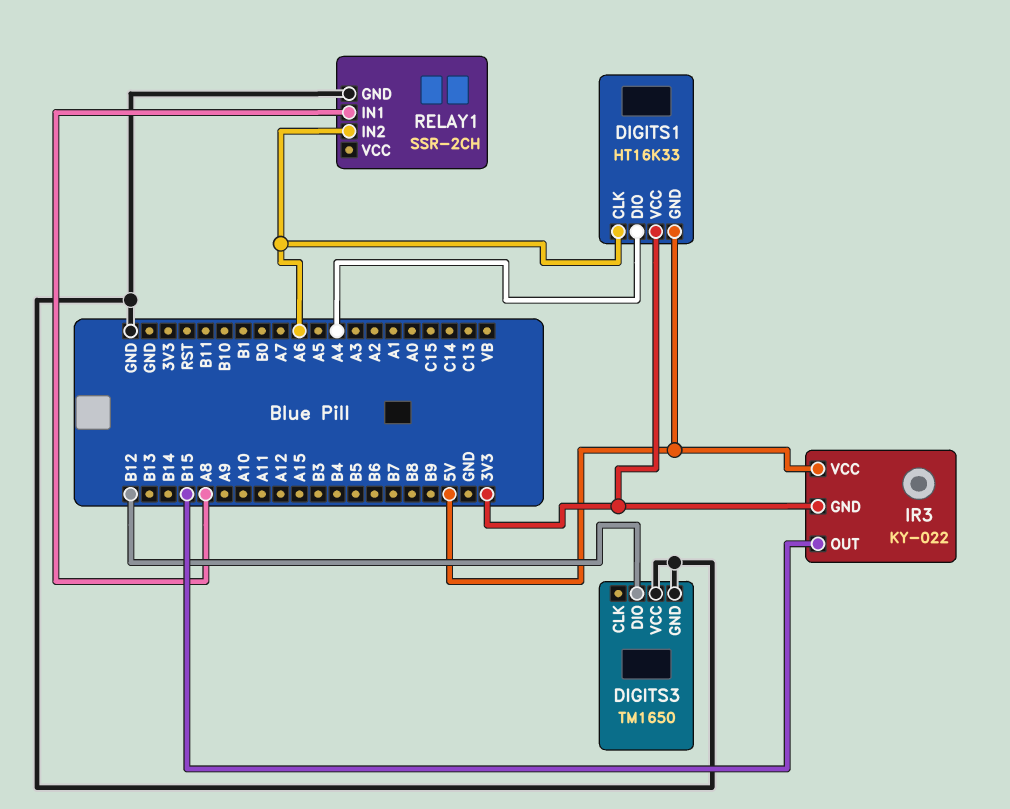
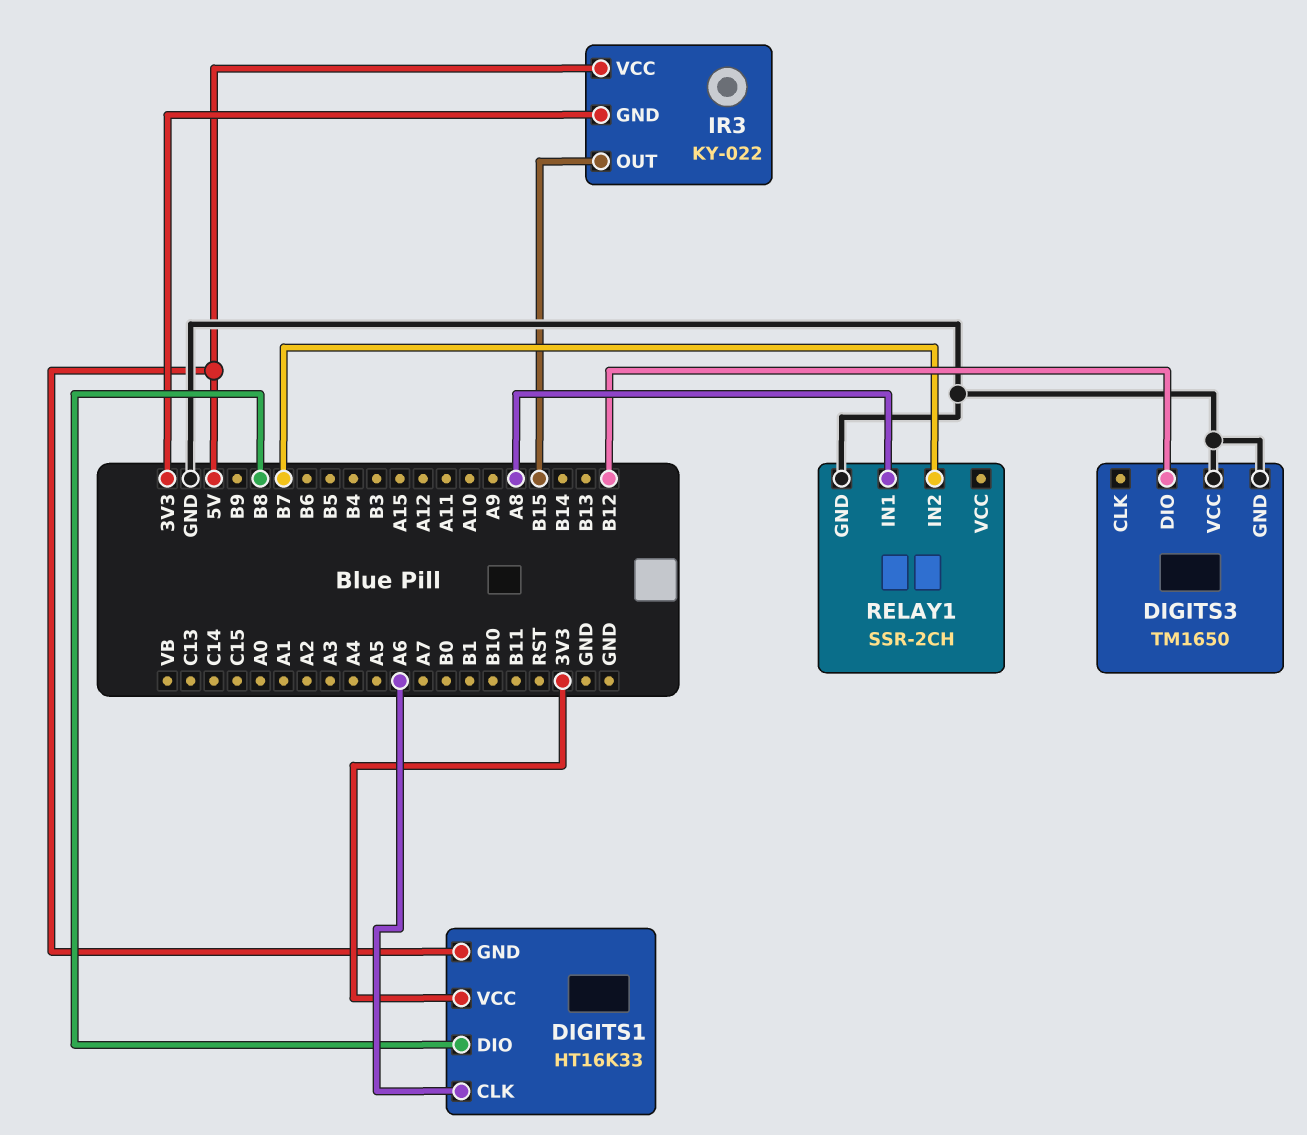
DIGITS1 pin DIO: A4 -> B8
RELAY1 pin IN2: A6 -> B7

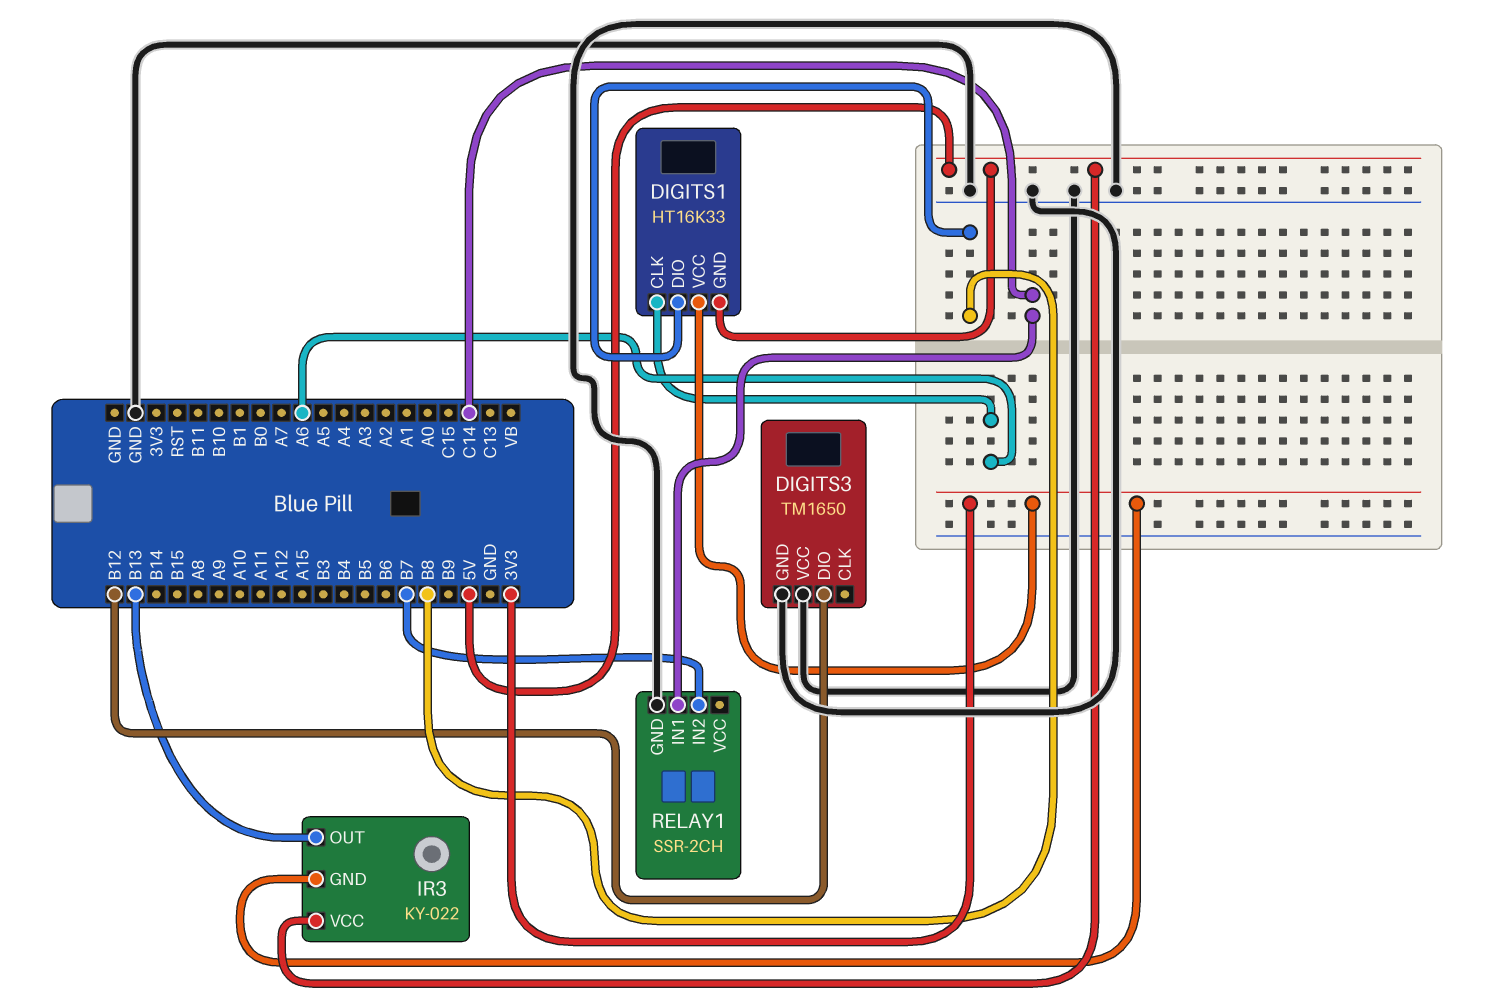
IR3 pin OUT: B15 -> B13
RELAY1 pin IN1: A8 -> C14

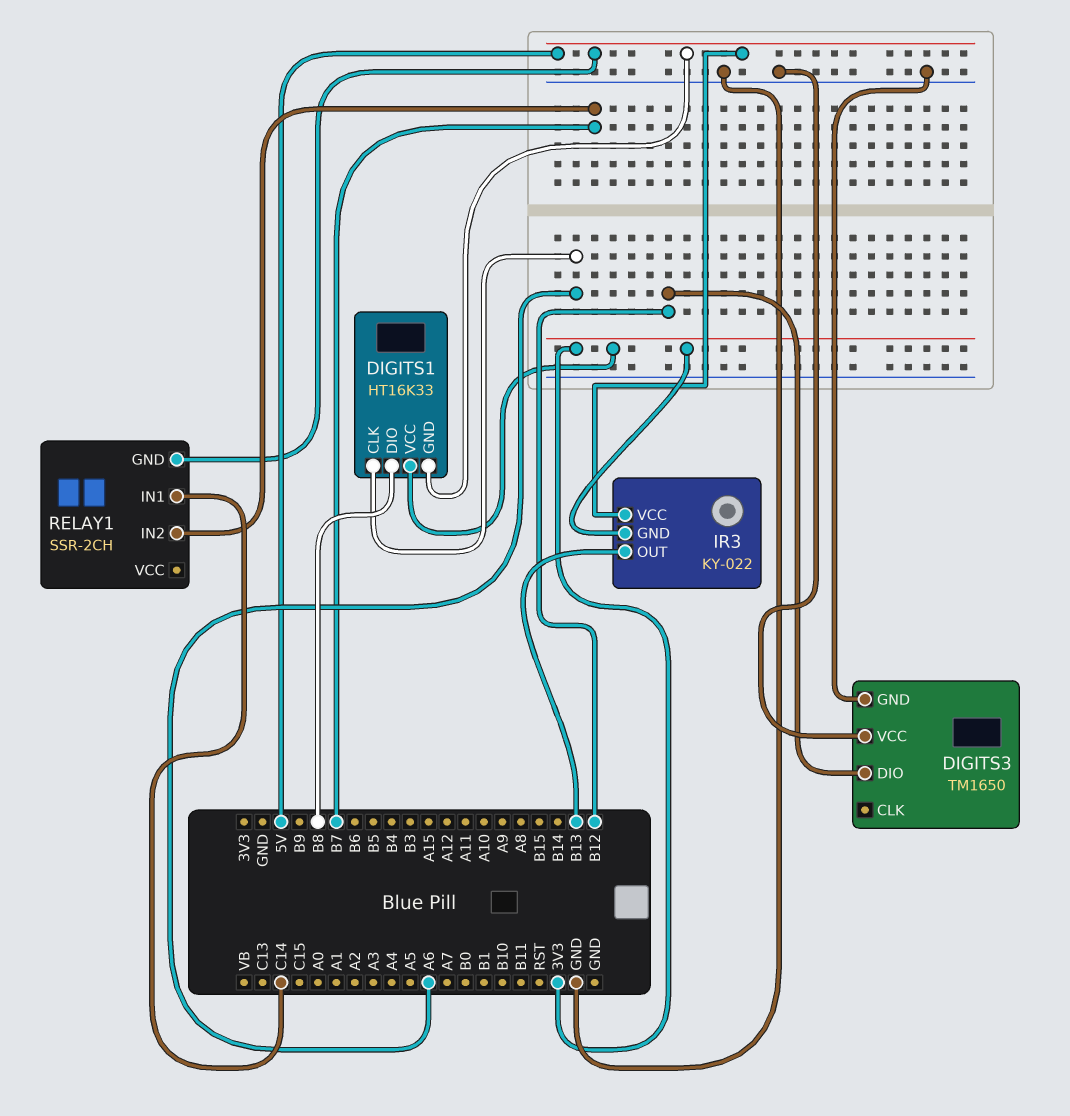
RELAY1 pin GND: GND -> 5V

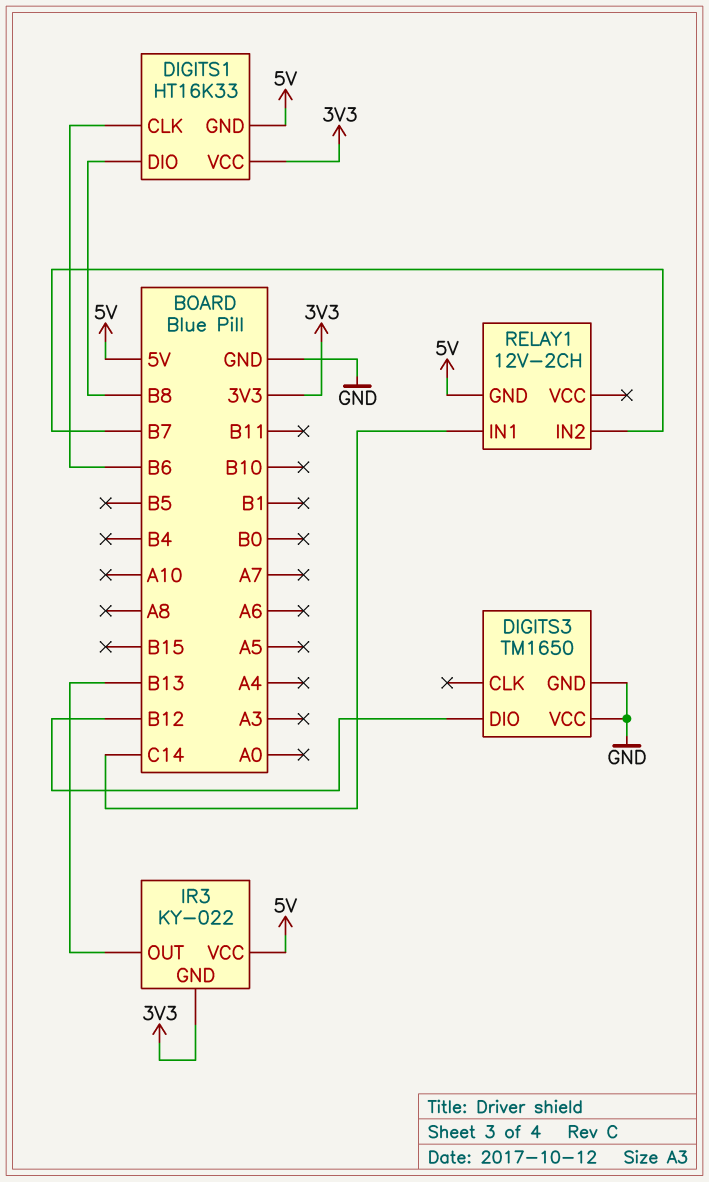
DIGITS1 pin CLK: A6 -> B6
RELAY1: SSR-2CH -> 12V-2CH

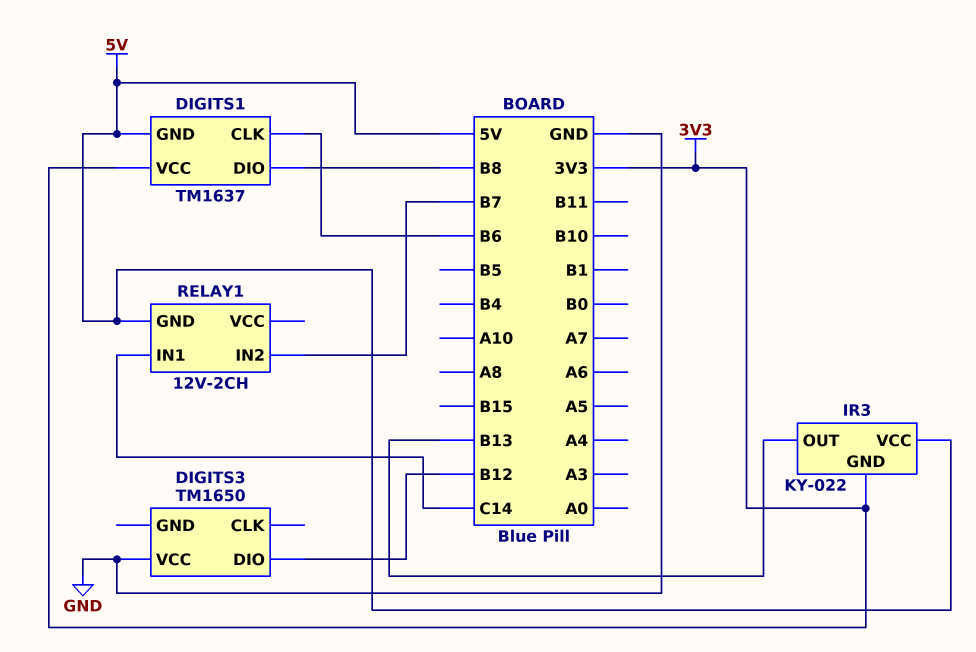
DIGITS1: HT16K33 -> TM1637
DIGITS3 pin GND: GND -> none

